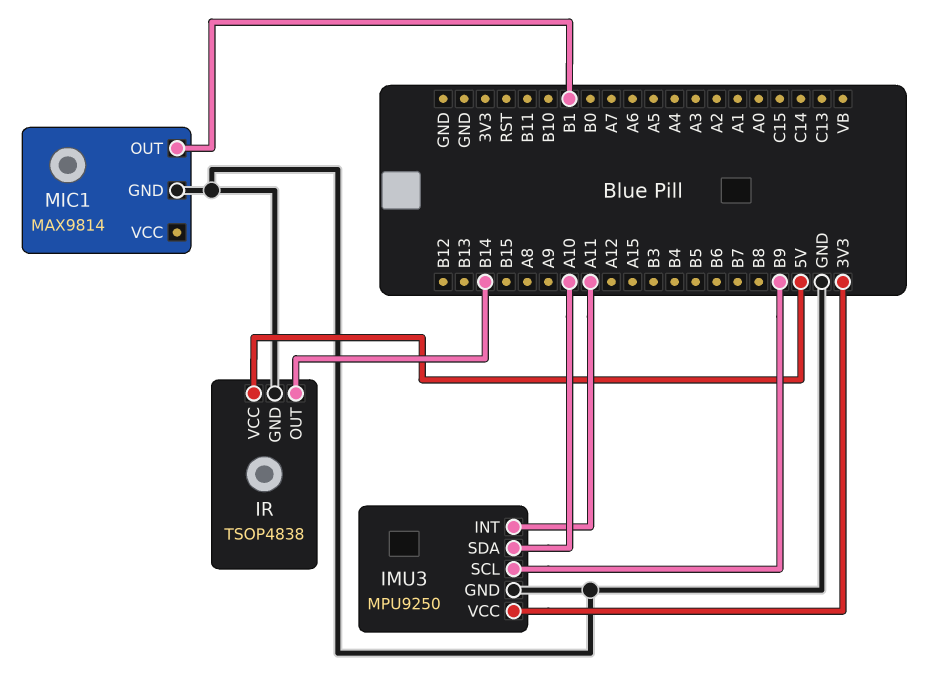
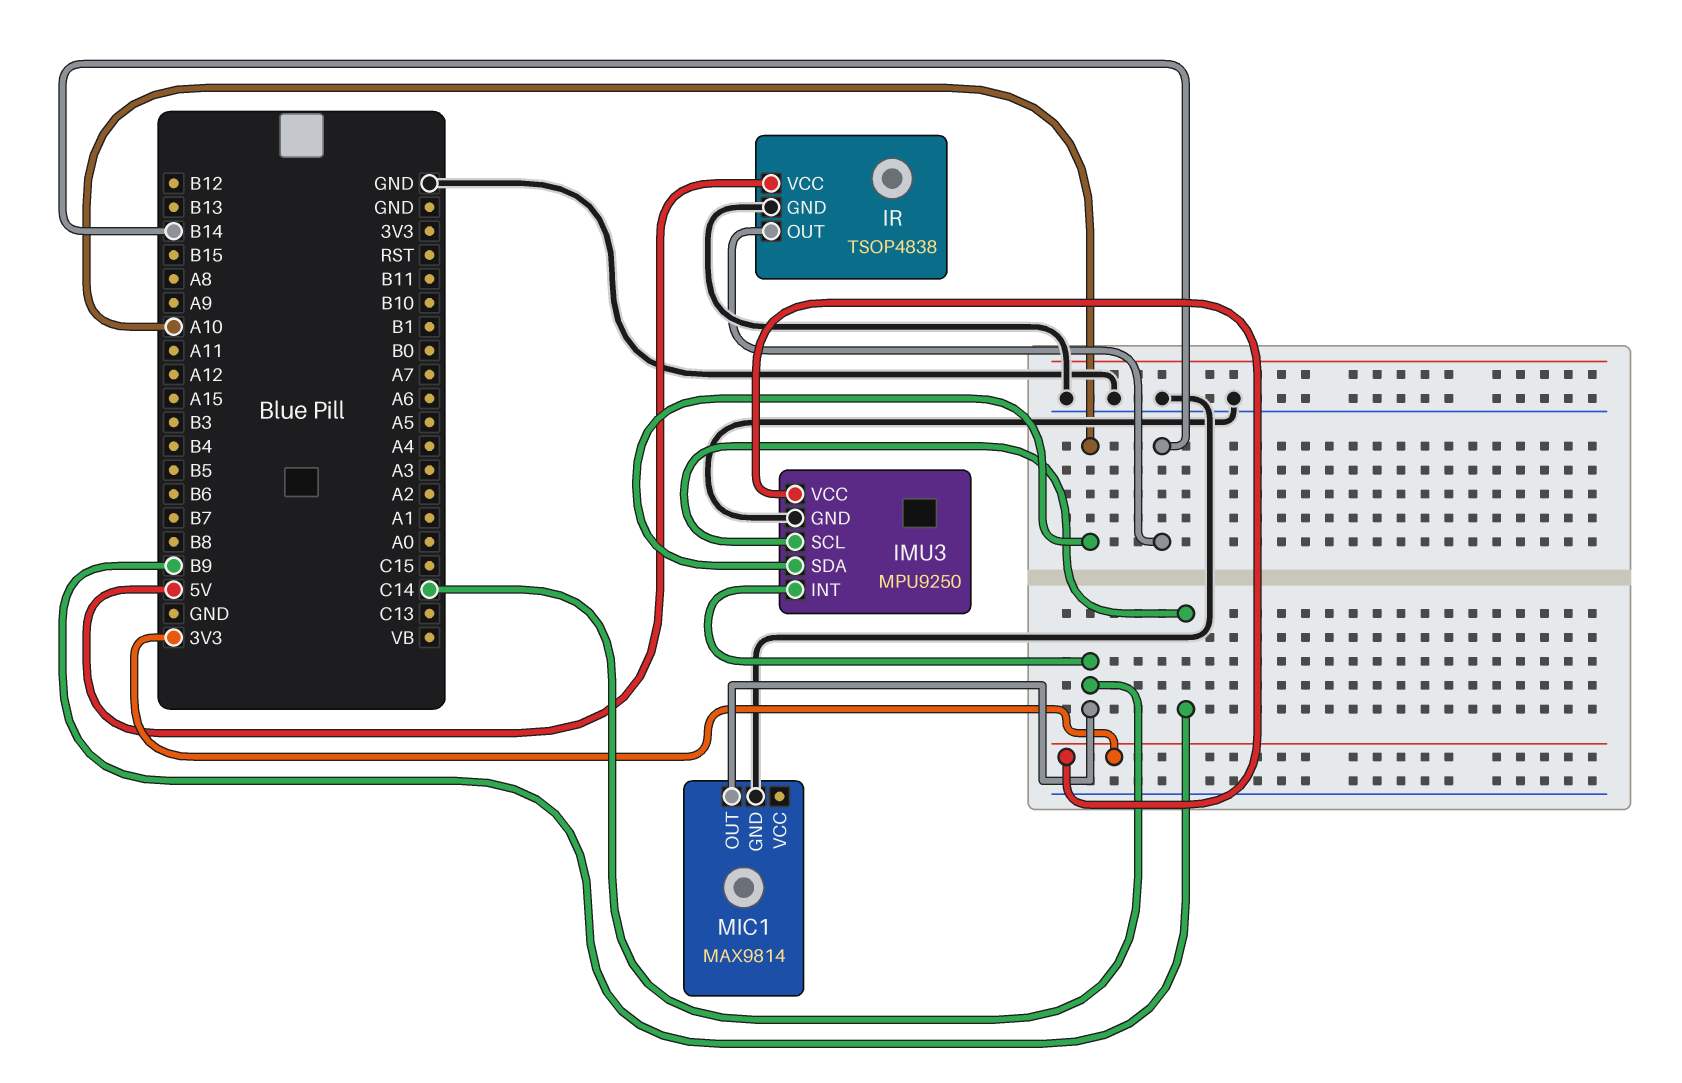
IMU3 pin INT: A11 -> C14
MIC1 pin OUT: B1 -> C14

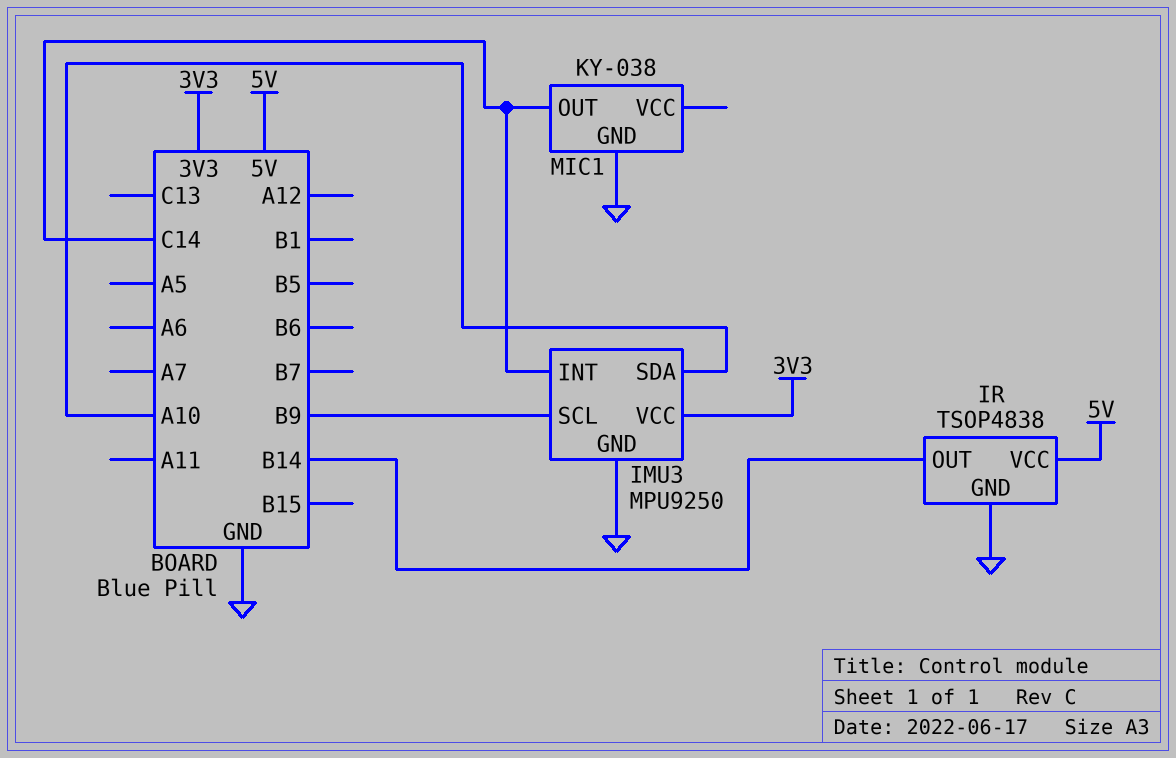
MIC1: MAX9814 -> KY-038

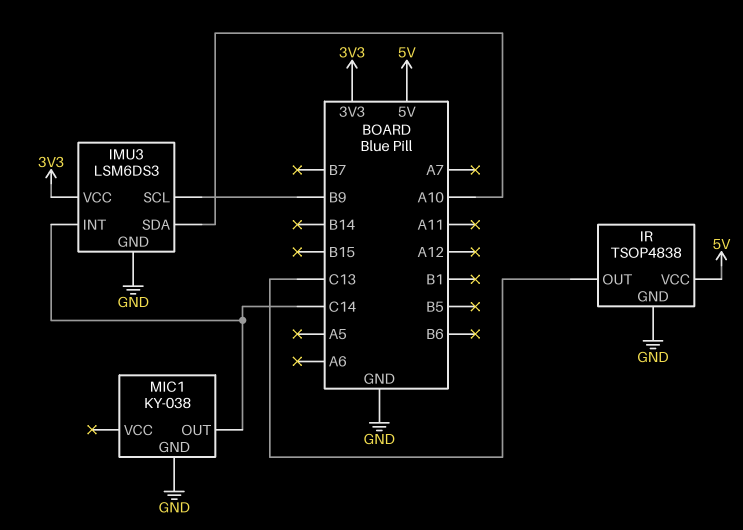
IMU3: MPU9250 -> LSM6DS3
IR pin OUT: B14 -> C13

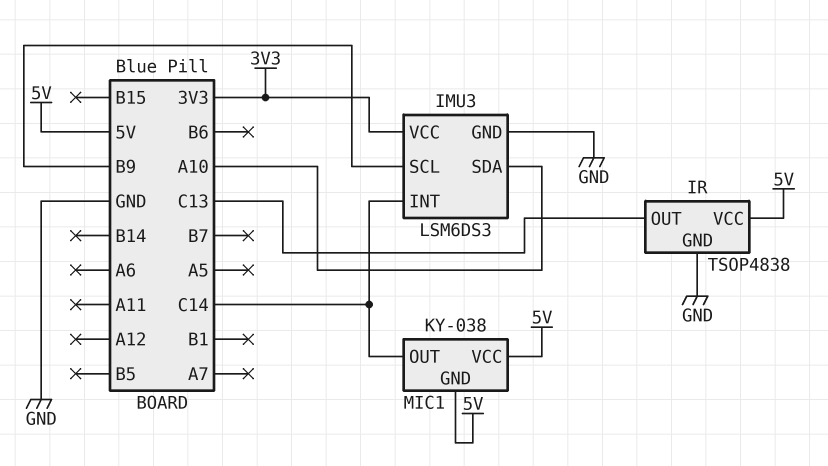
MIC1 pin GND: GND -> 5V
MIC1 pin VCC: none -> 5V

